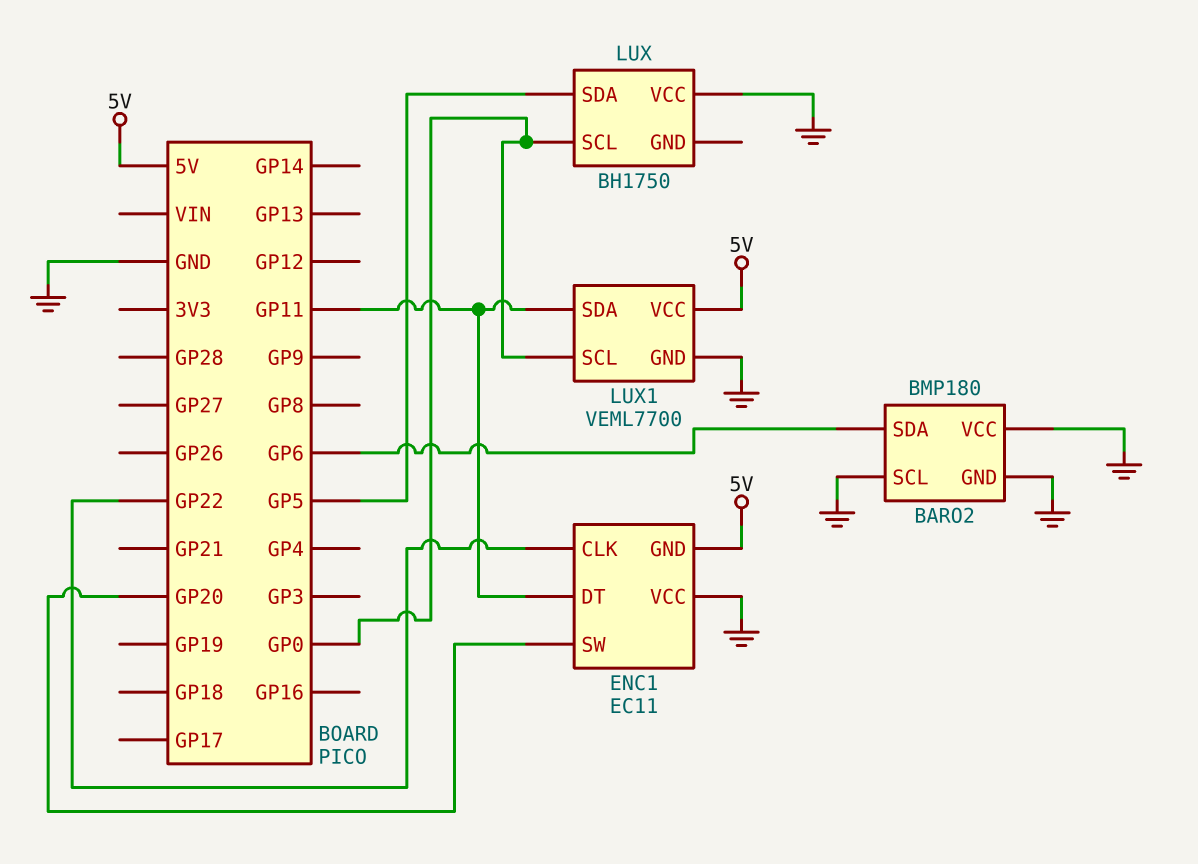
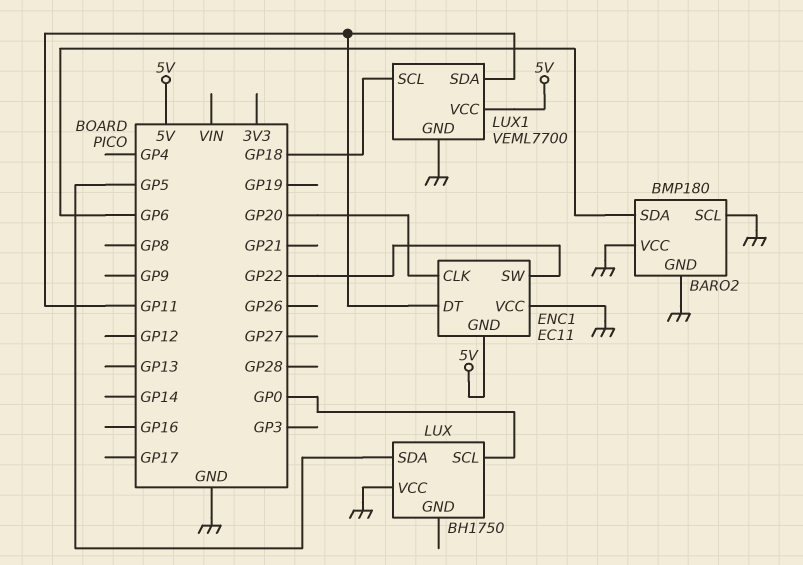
ENC1 pin CLK: GP22 -> GP20
ENC1 pin SW: GP20 -> GP22
LUX1 pin SCL: GP0 -> GP18

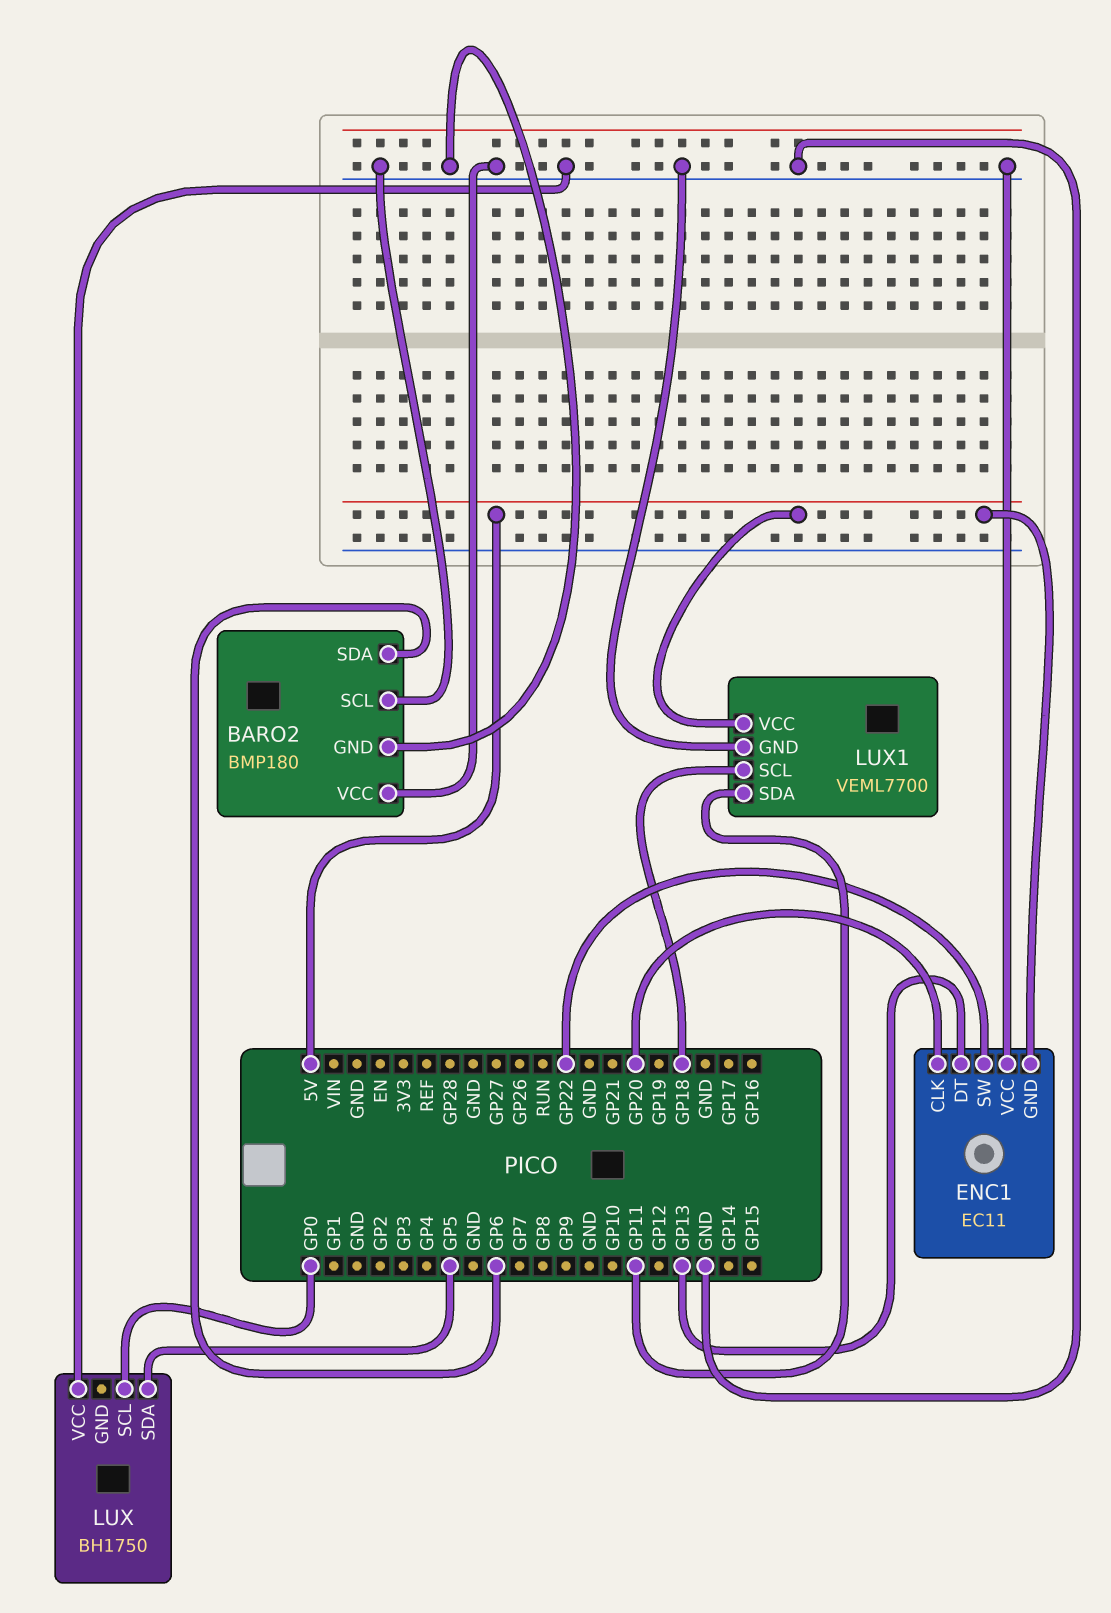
ENC1 pin DT: GP11 -> GP13

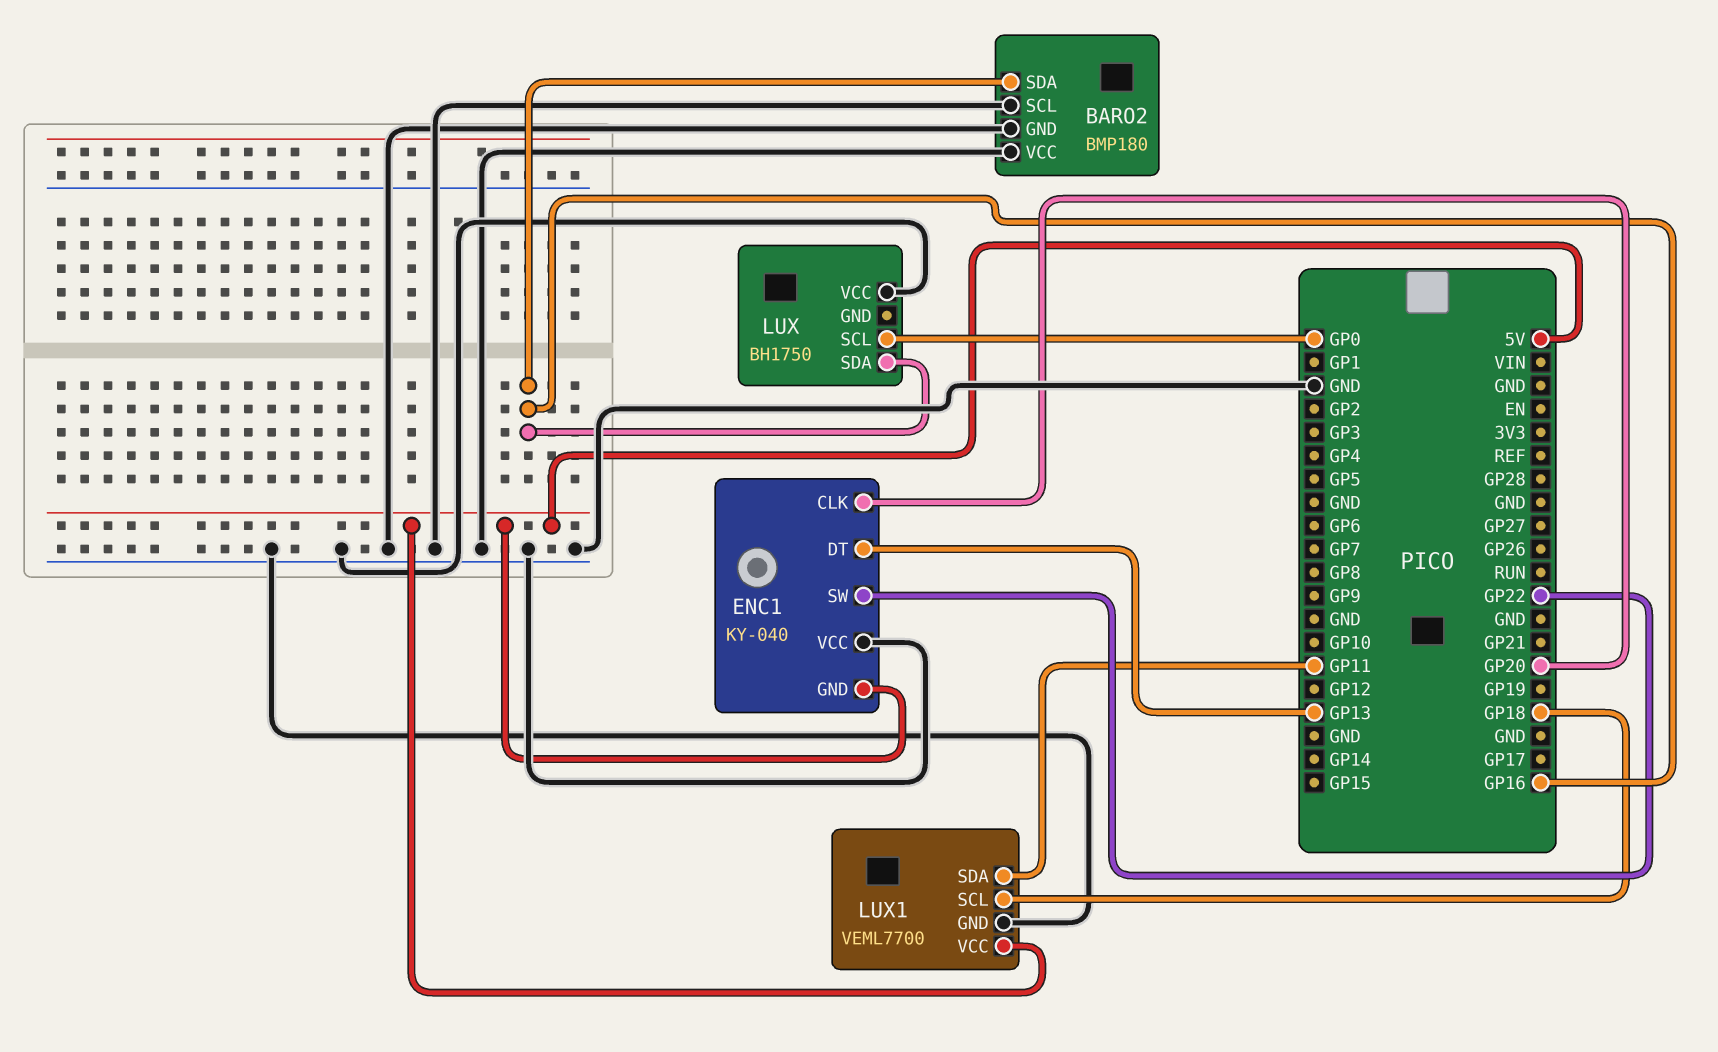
BARO2 pin SDA: GP6 -> GP16
ENC1: EC11 -> KY-040
LUX pin SDA: GP5 -> GP16

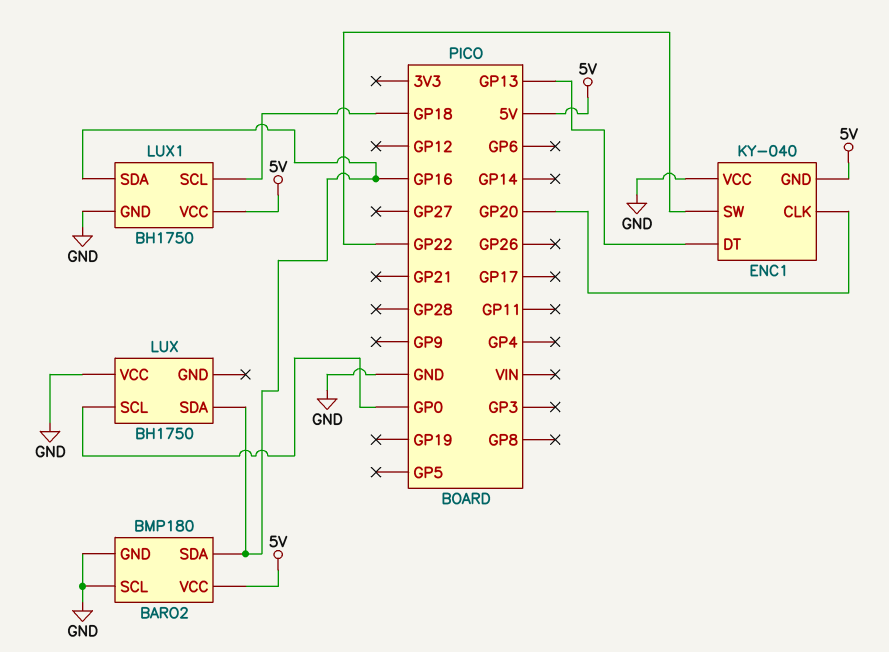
BARO2 pin VCC: GND -> 5V
LUX1: VEML7700 -> BH1750
LUX1 pin SDA: GP11 -> GP16

